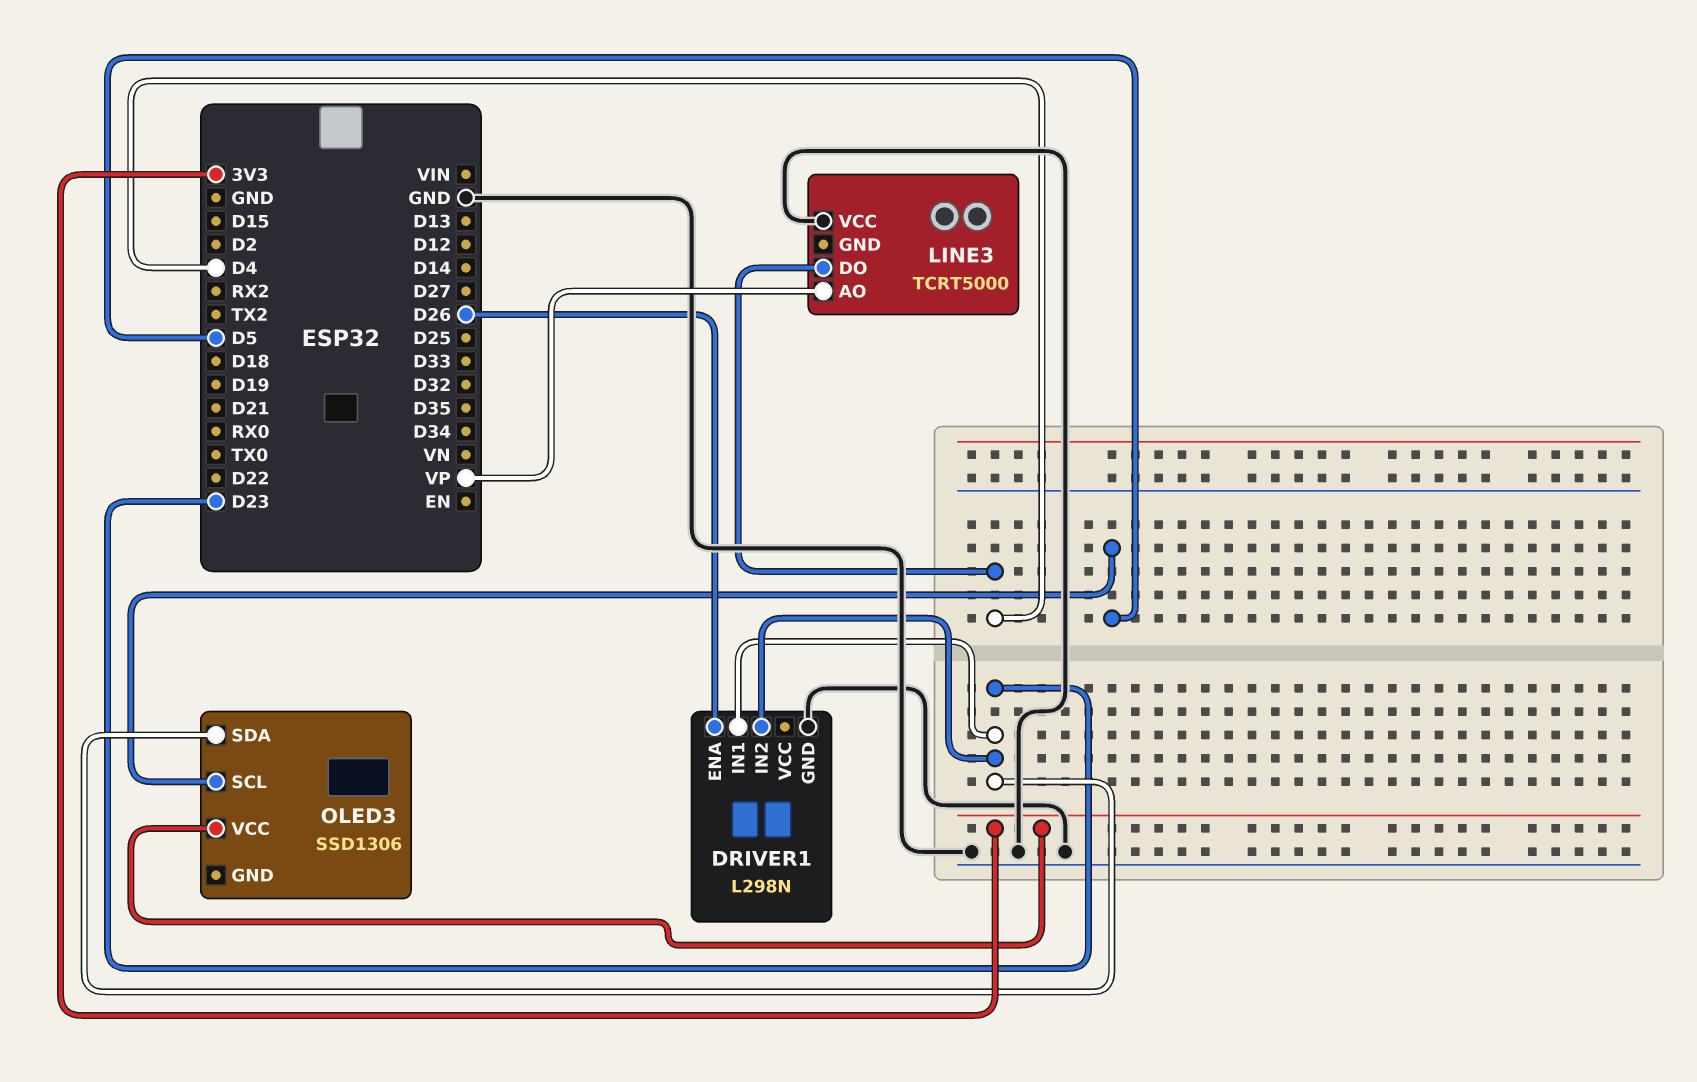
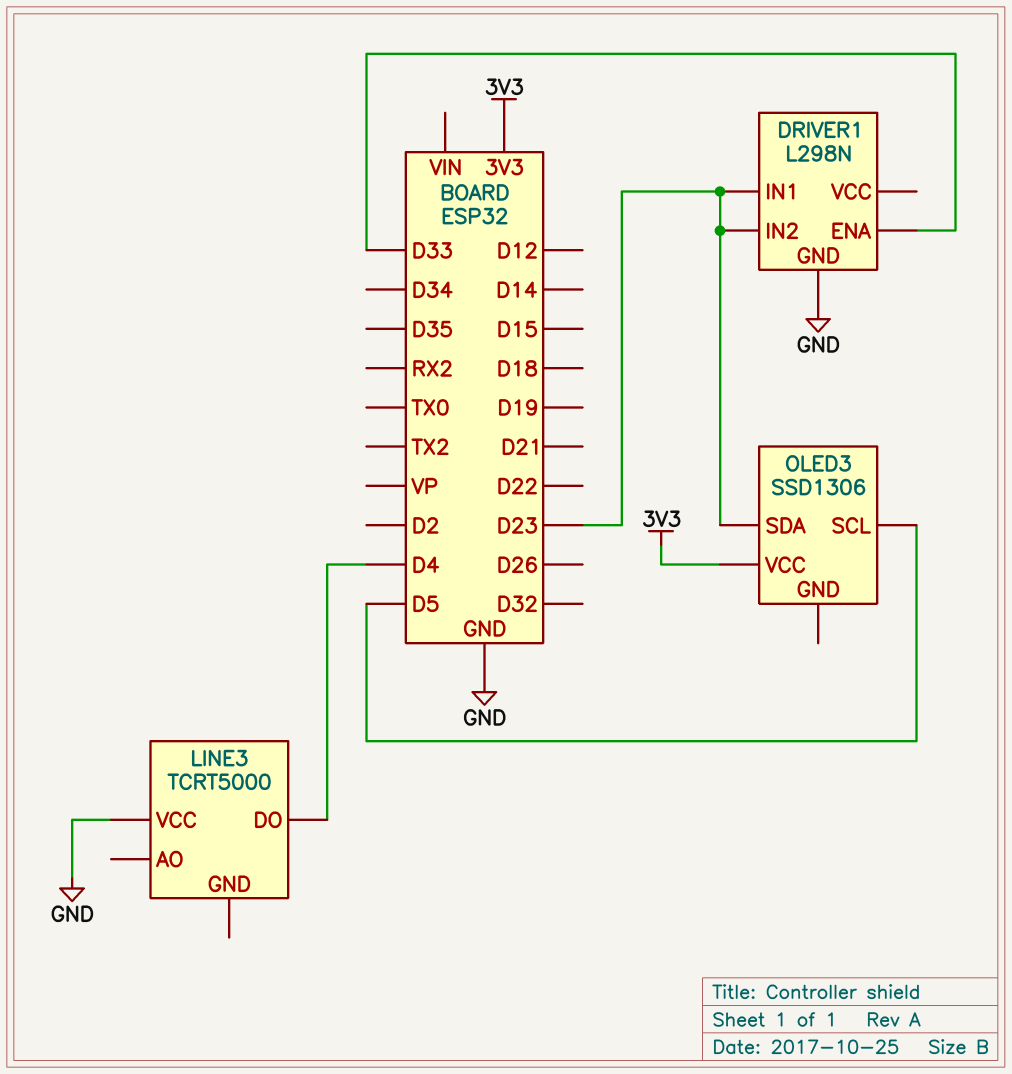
DRIVER1 pin ENA: D26 -> D33
LINE3 pin AO: VP -> none

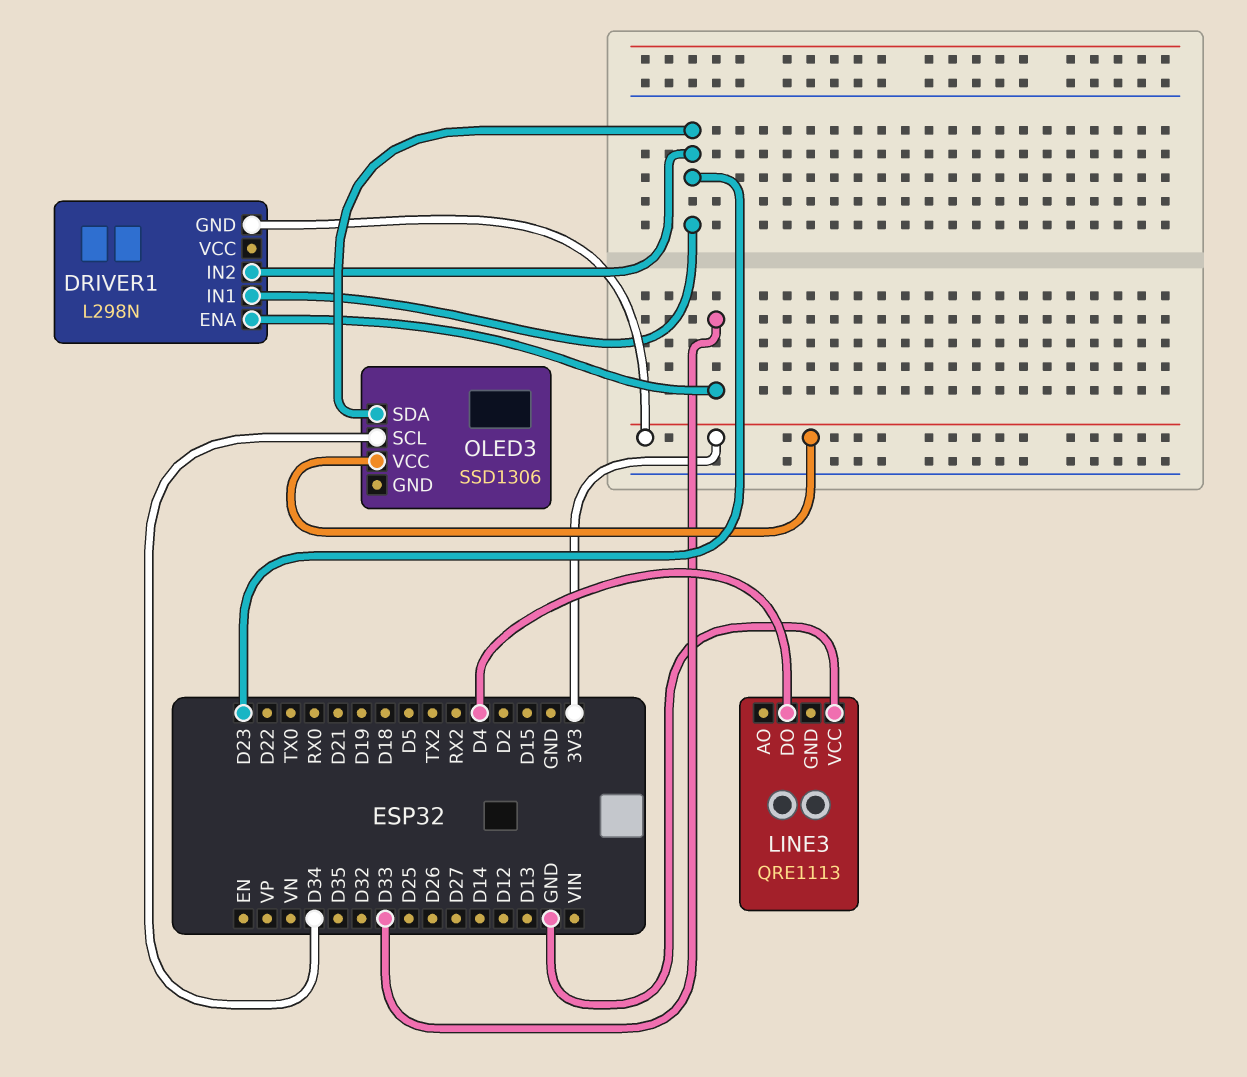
DRIVER1 pin GND: GND -> 3V3
LINE3: TCRT5000 -> QRE1113
OLED3 pin SCL: D5 -> D34

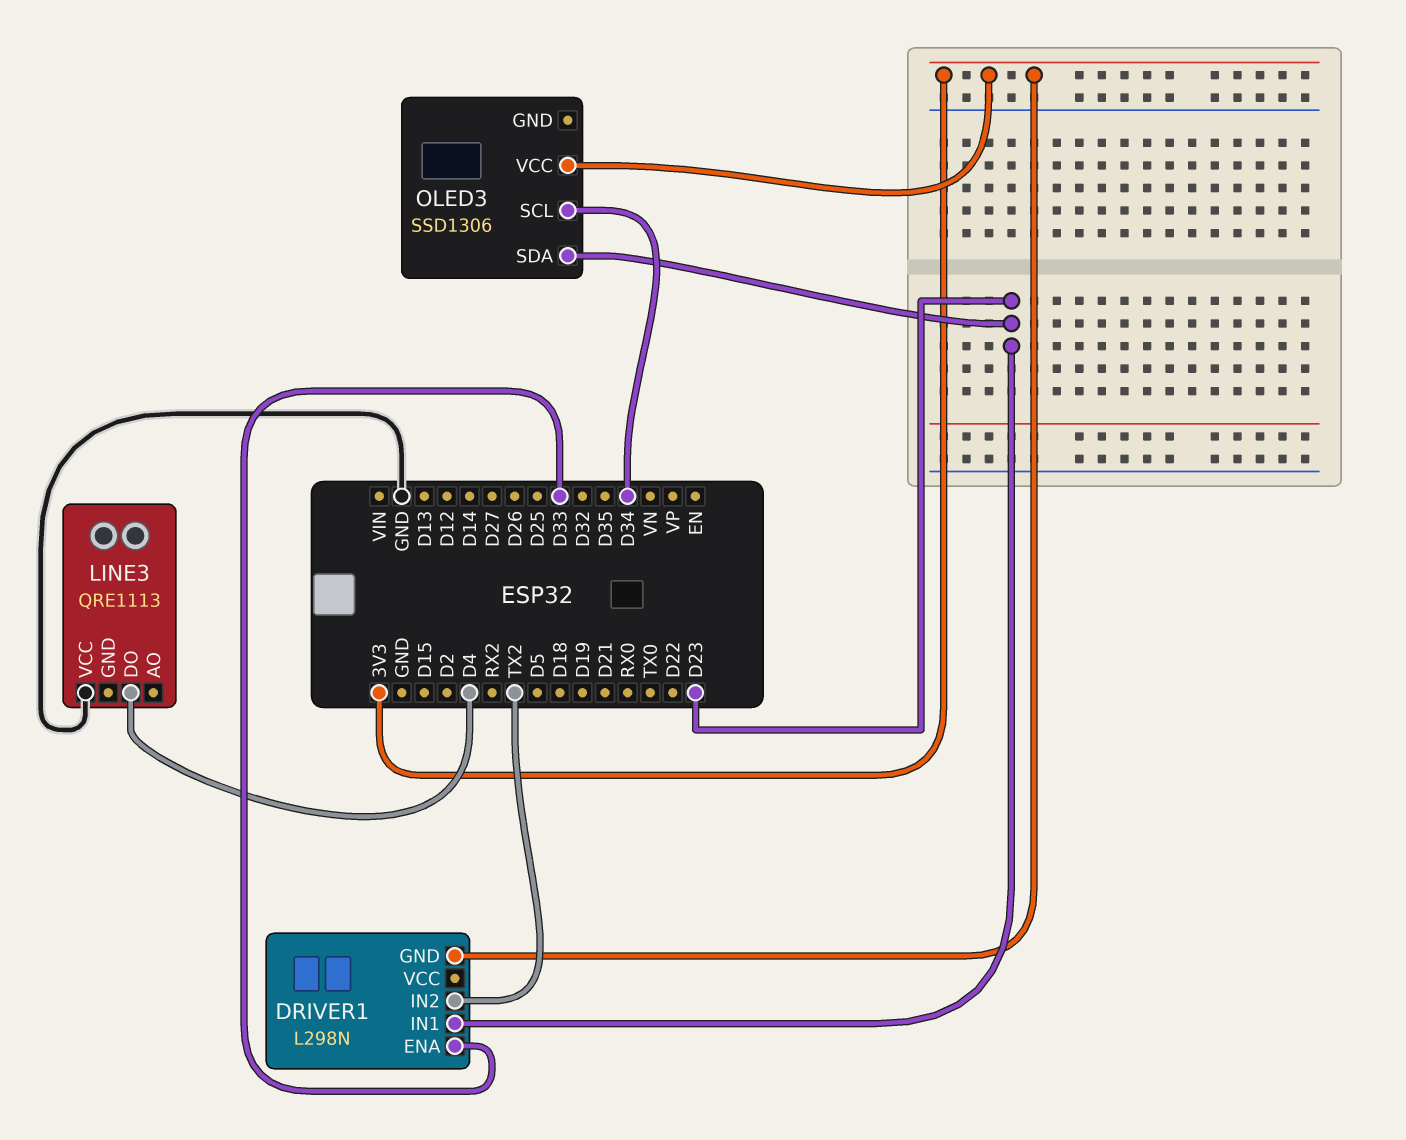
DRIVER1 pin IN2: D23 -> TX2

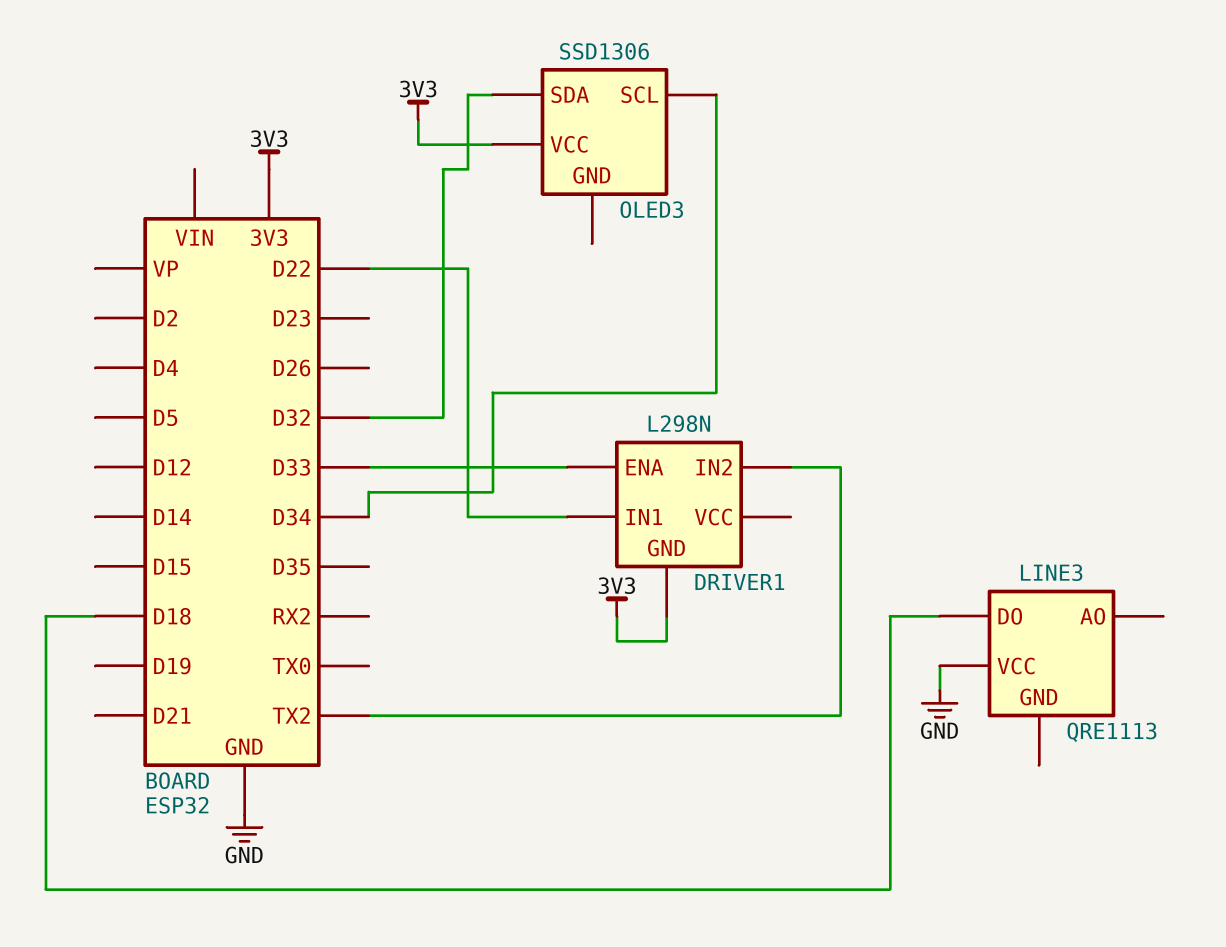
DRIVER1 pin IN1: D23 -> D22
LINE3 pin DO: D4 -> D18
OLED3 pin SDA: D23 -> D32

